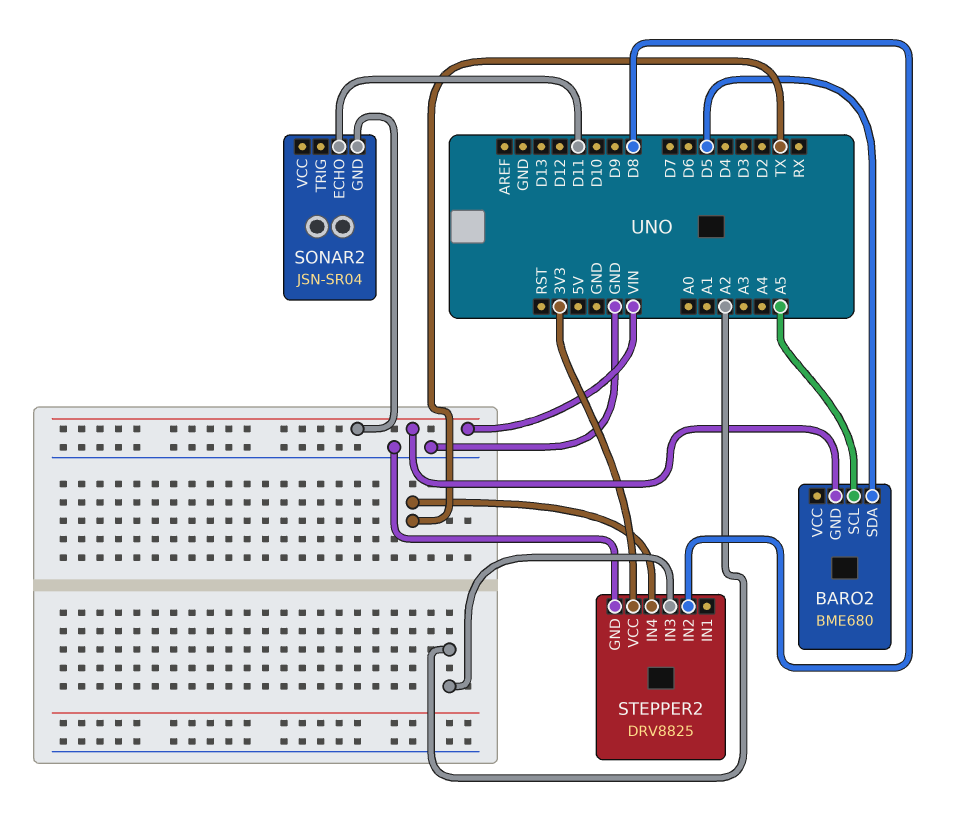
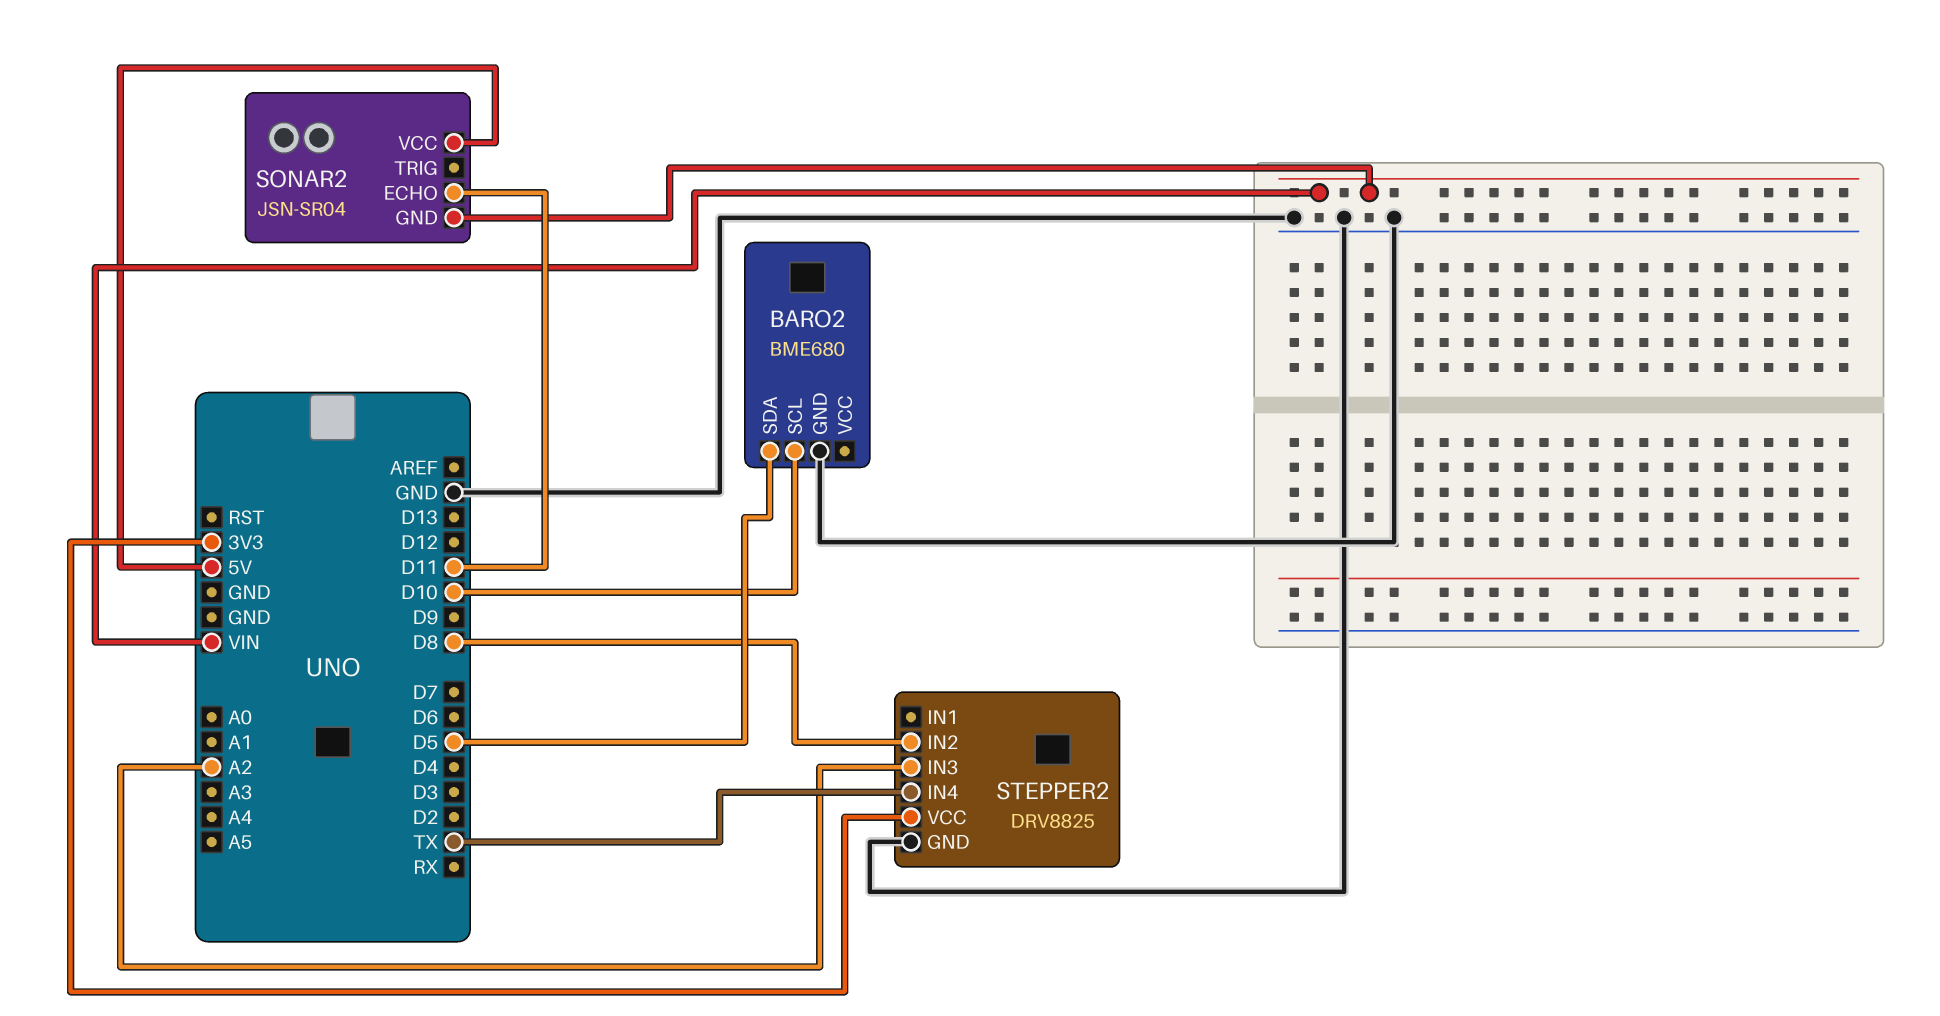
BARO2 pin GND: VIN -> GND
BARO2 pin SCL: A5 -> D10
SONAR2 pin VCC: none -> 5V

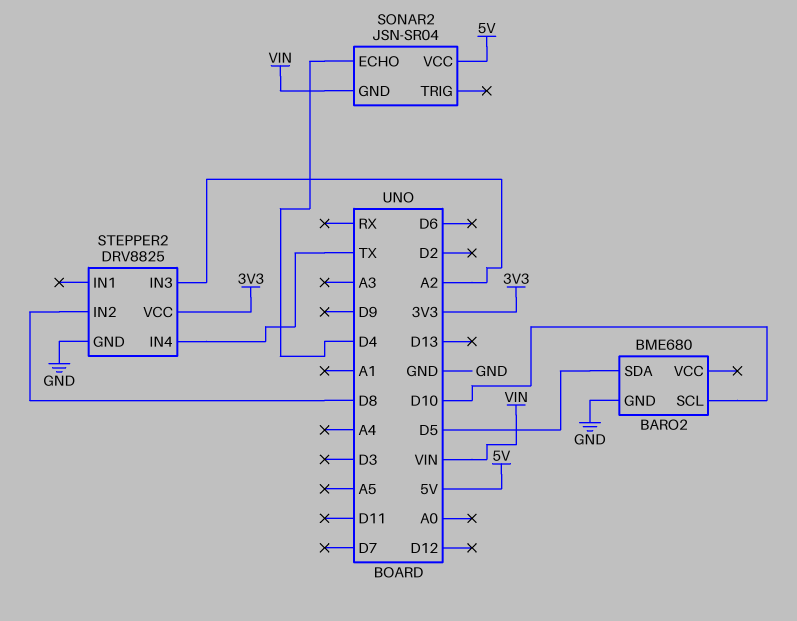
SONAR2 pin ECHO: D11 -> D4

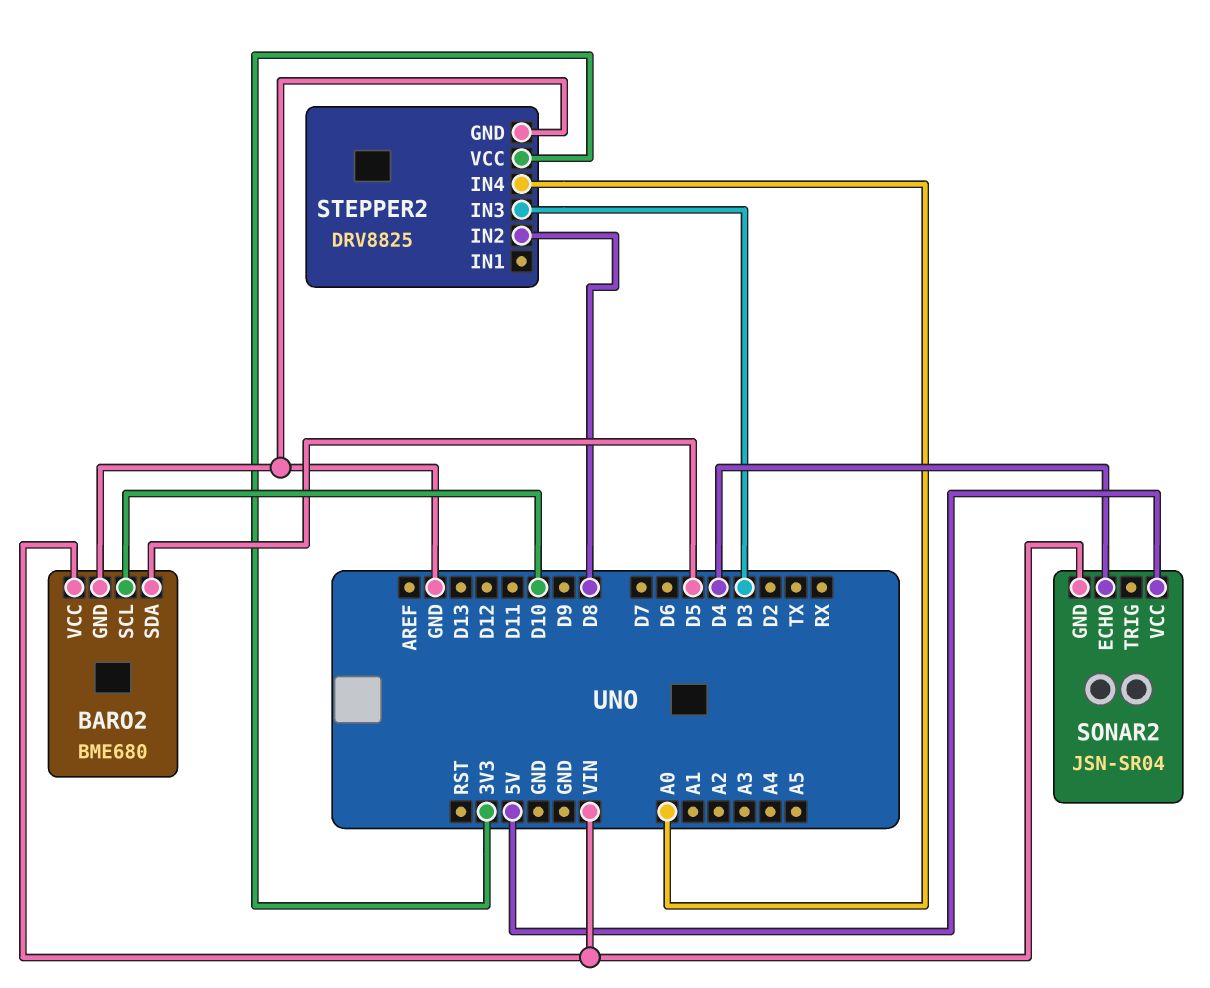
BARO2 pin VCC: none -> VIN
STEPPER2 pin IN3: A2 -> D3
STEPPER2 pin IN4: TX -> A0

